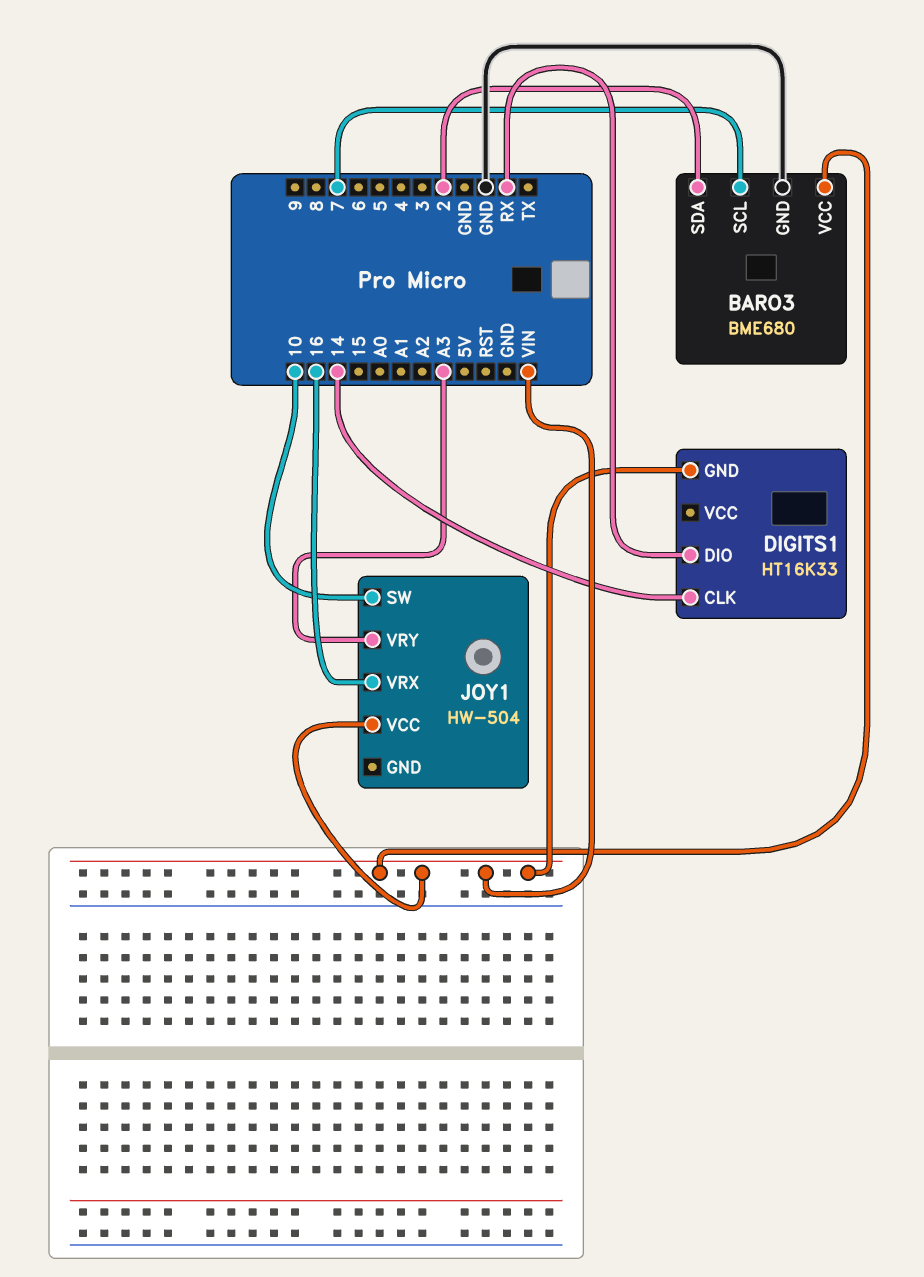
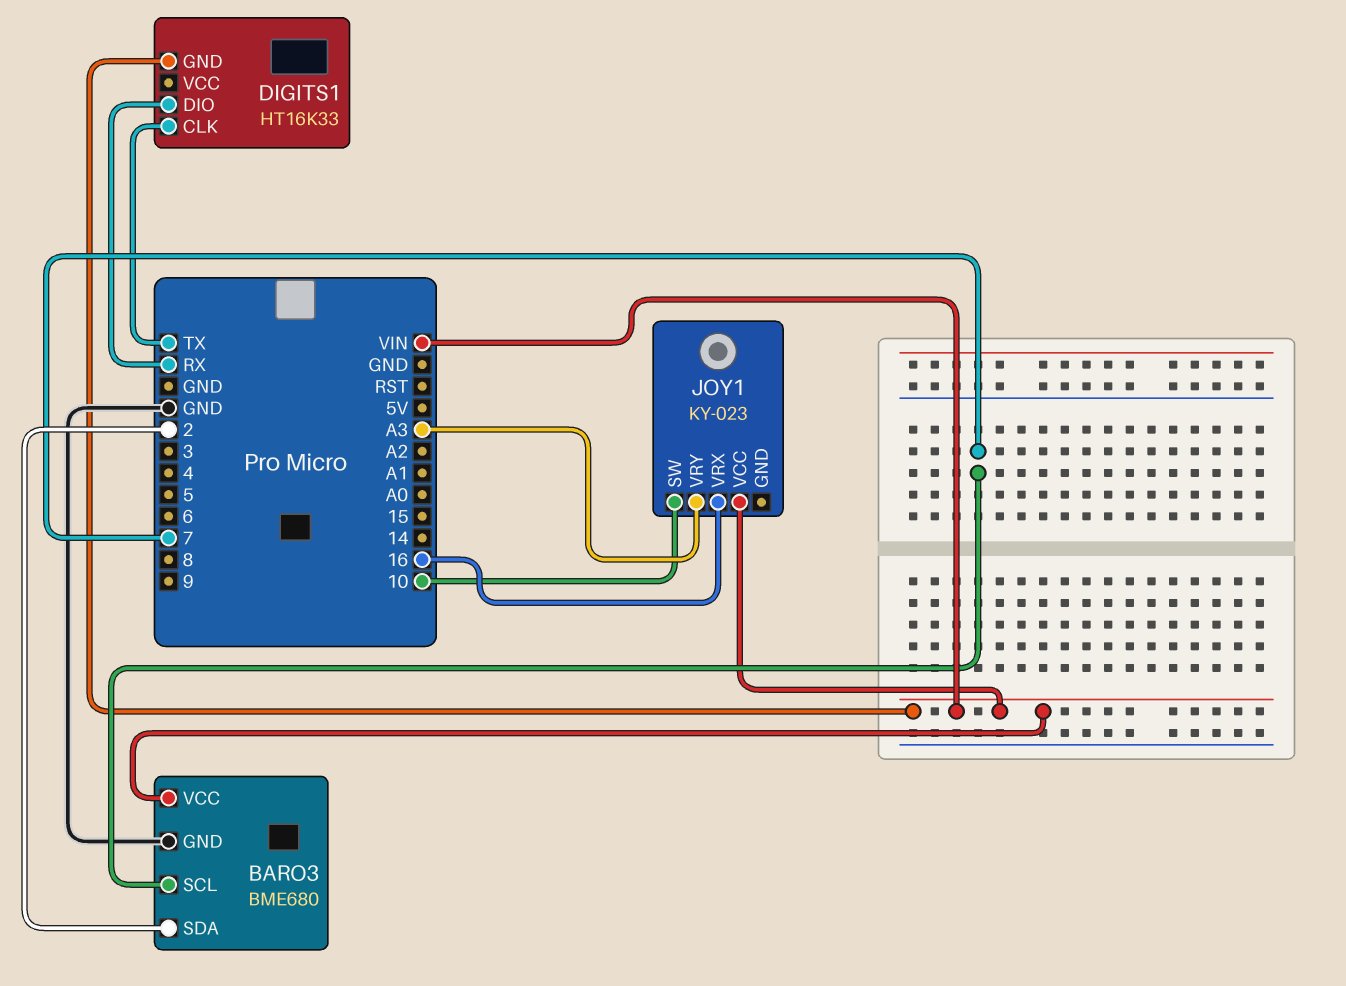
DIGITS1 pin CLK: 14 -> TX
JOY1: HW-504 -> KY-023

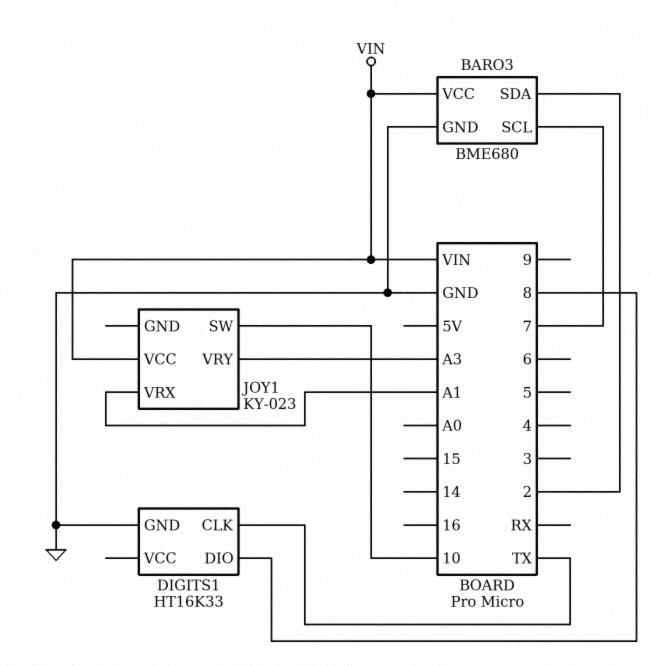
DIGITS1 pin DIO: RX -> 8
DIGITS1 pin GND: VIN -> GND
JOY1 pin VRX: 16 -> A1

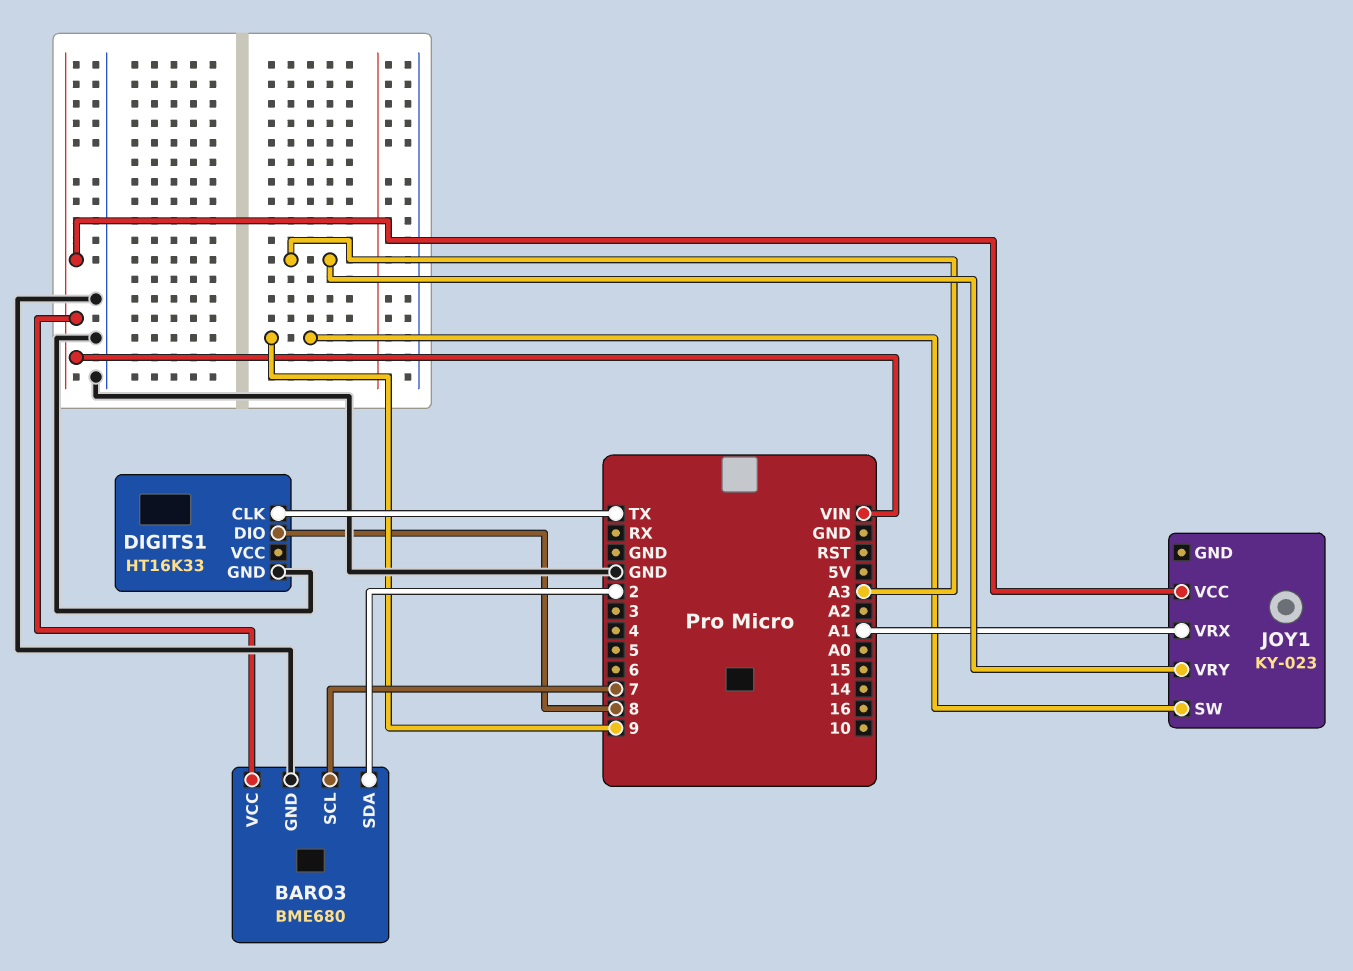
JOY1 pin SW: 10 -> 9

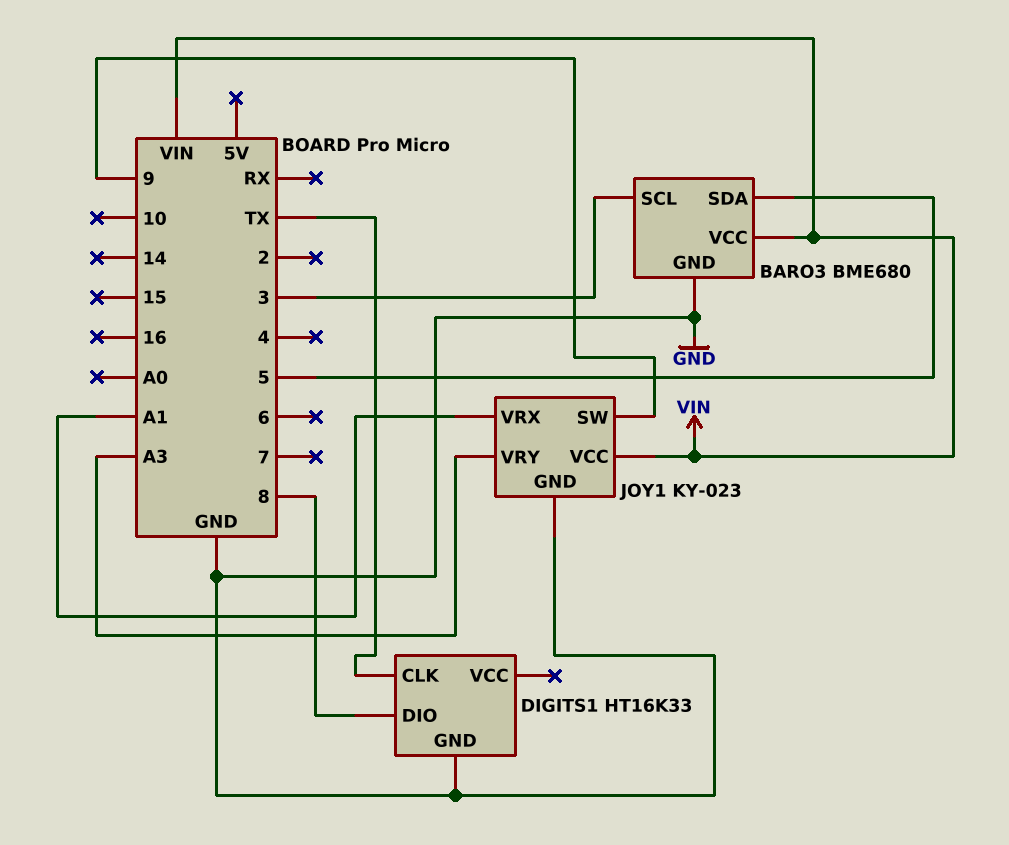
BARO3 pin SCL: 7 -> 3
BARO3 pin SDA: 2 -> 5
JOY1 pin GND: none -> GND

